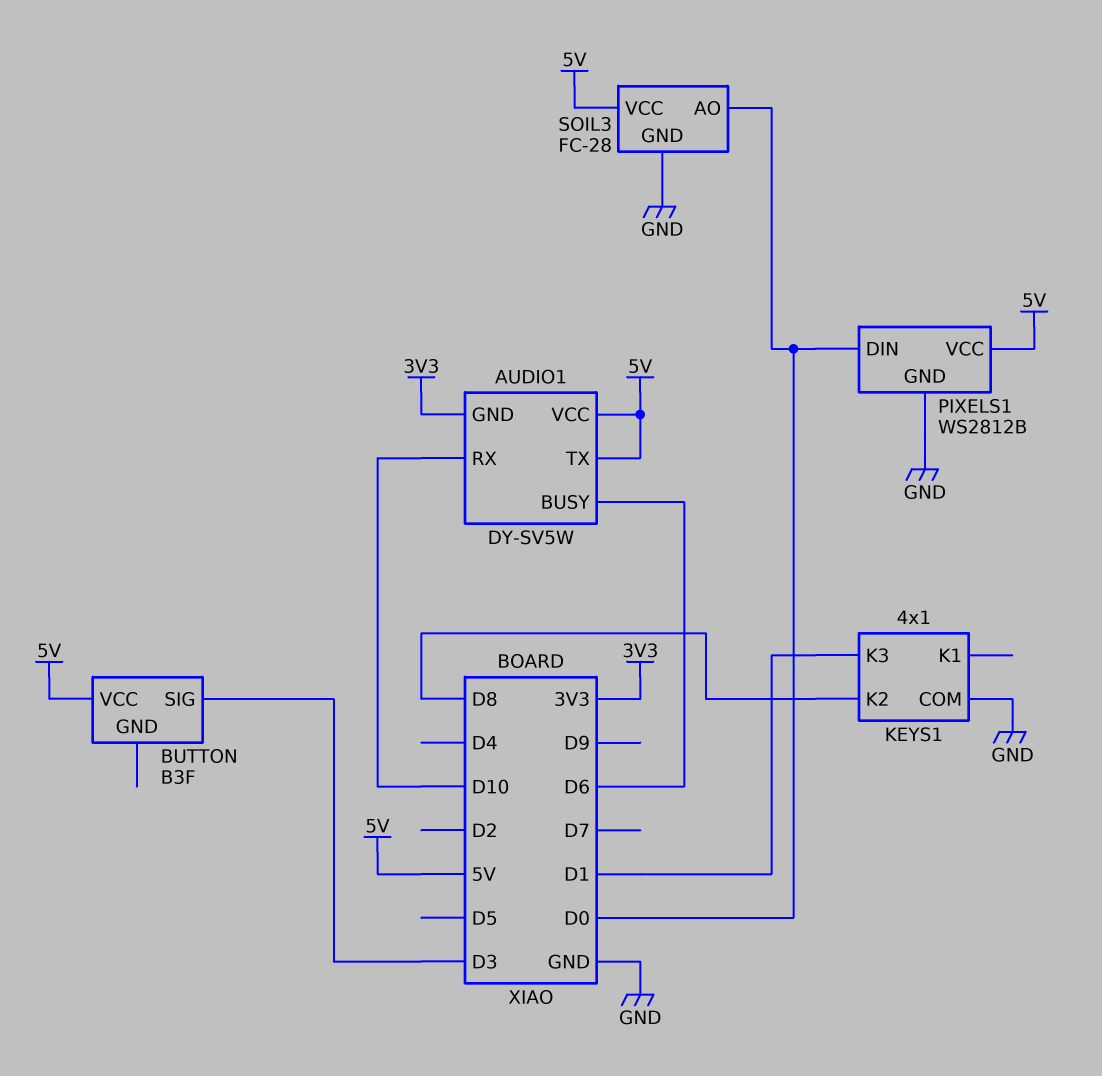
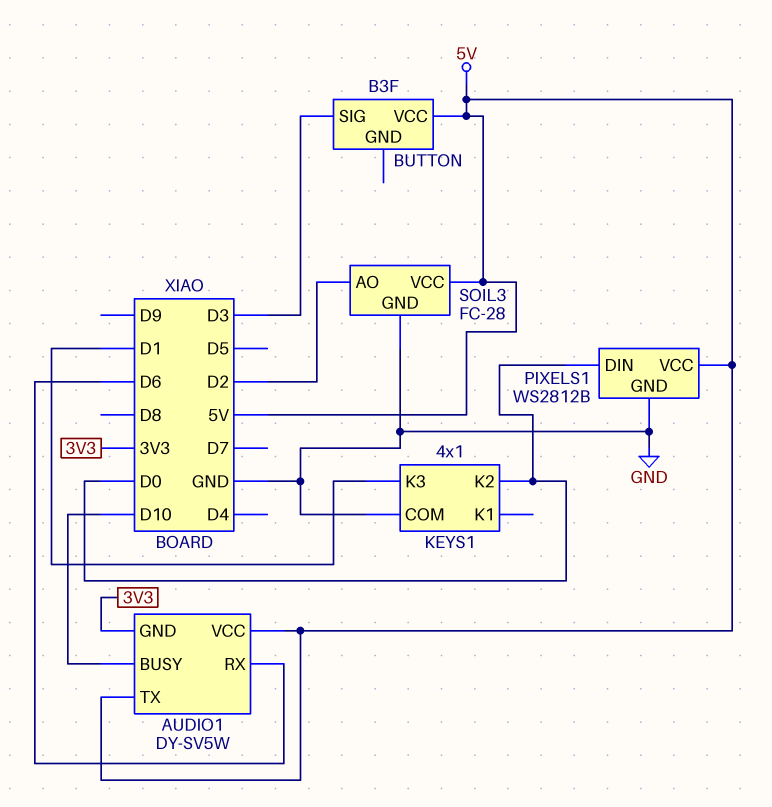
AUDIO1 pin BUSY: D6 -> D10
AUDIO1 pin RX: D10 -> D6
KEYS1 pin K2: D8 -> D0
SOIL3 pin AO: D0 -> D2

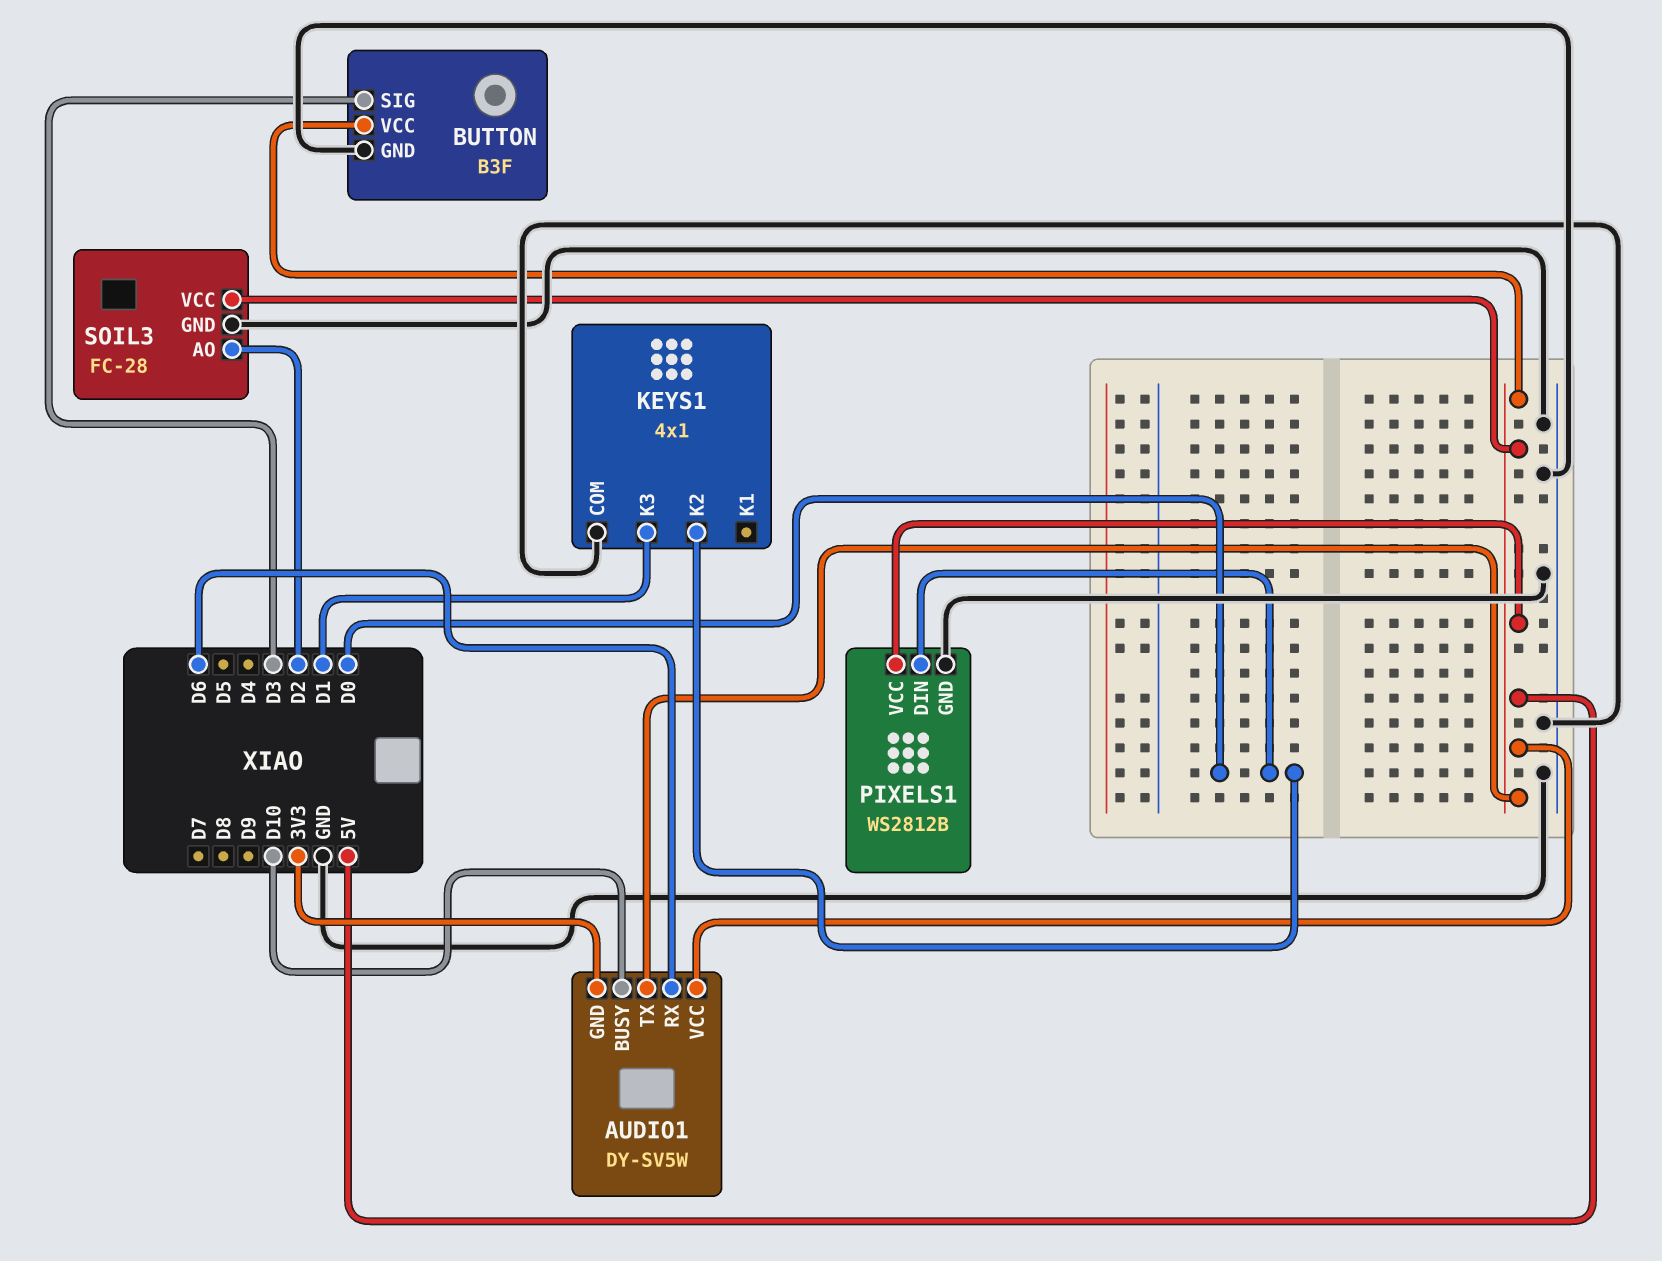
BUTTON pin GND: none -> GND

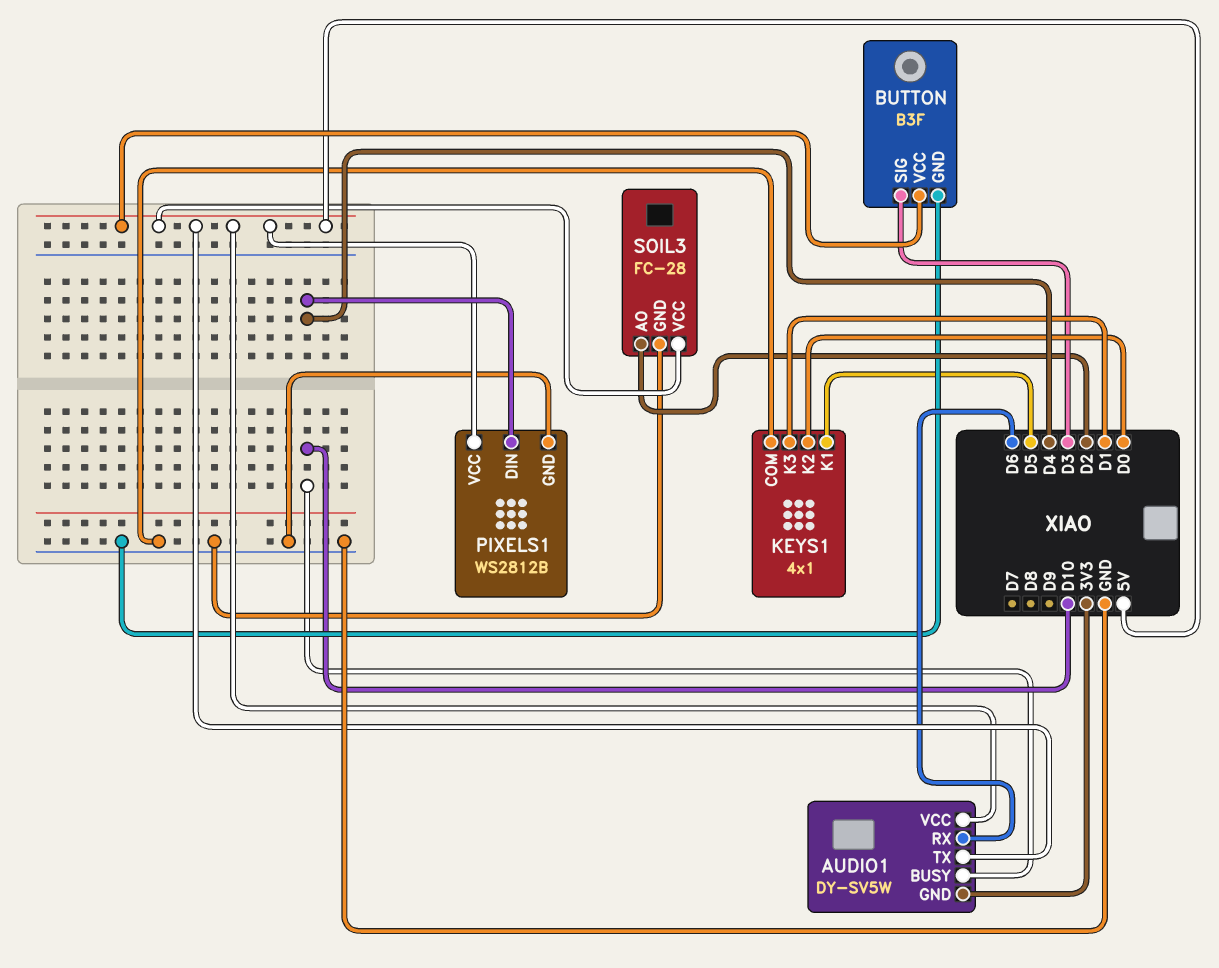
KEYS1 pin K1: none -> D5
PIXELS1 pin DIN: D0 -> D4

